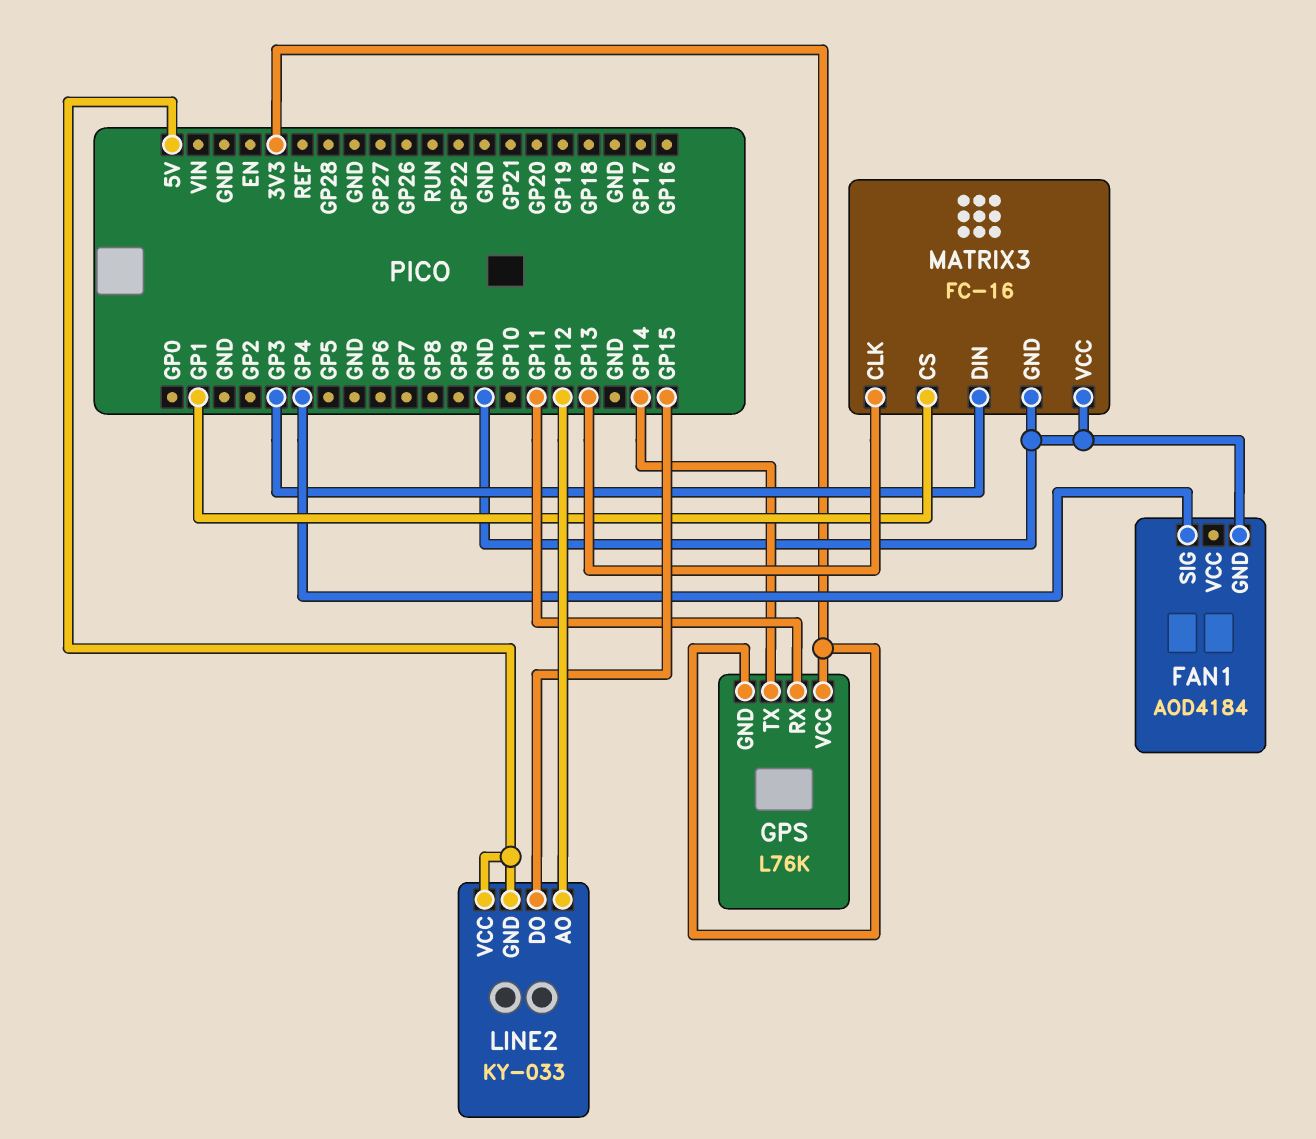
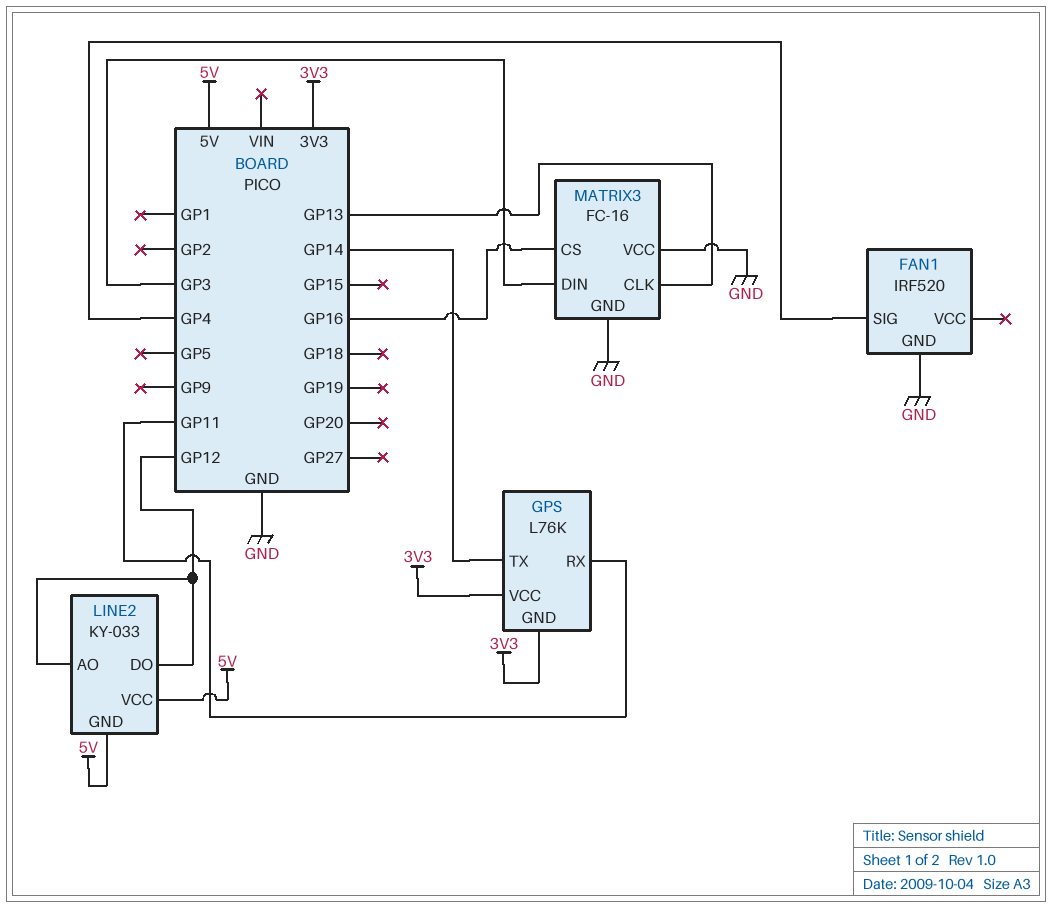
FAN1: AOD4184 -> IRF520
LINE2 pin DO: GP15 -> GP12
MATRIX3 pin CS: GP1 -> GP16

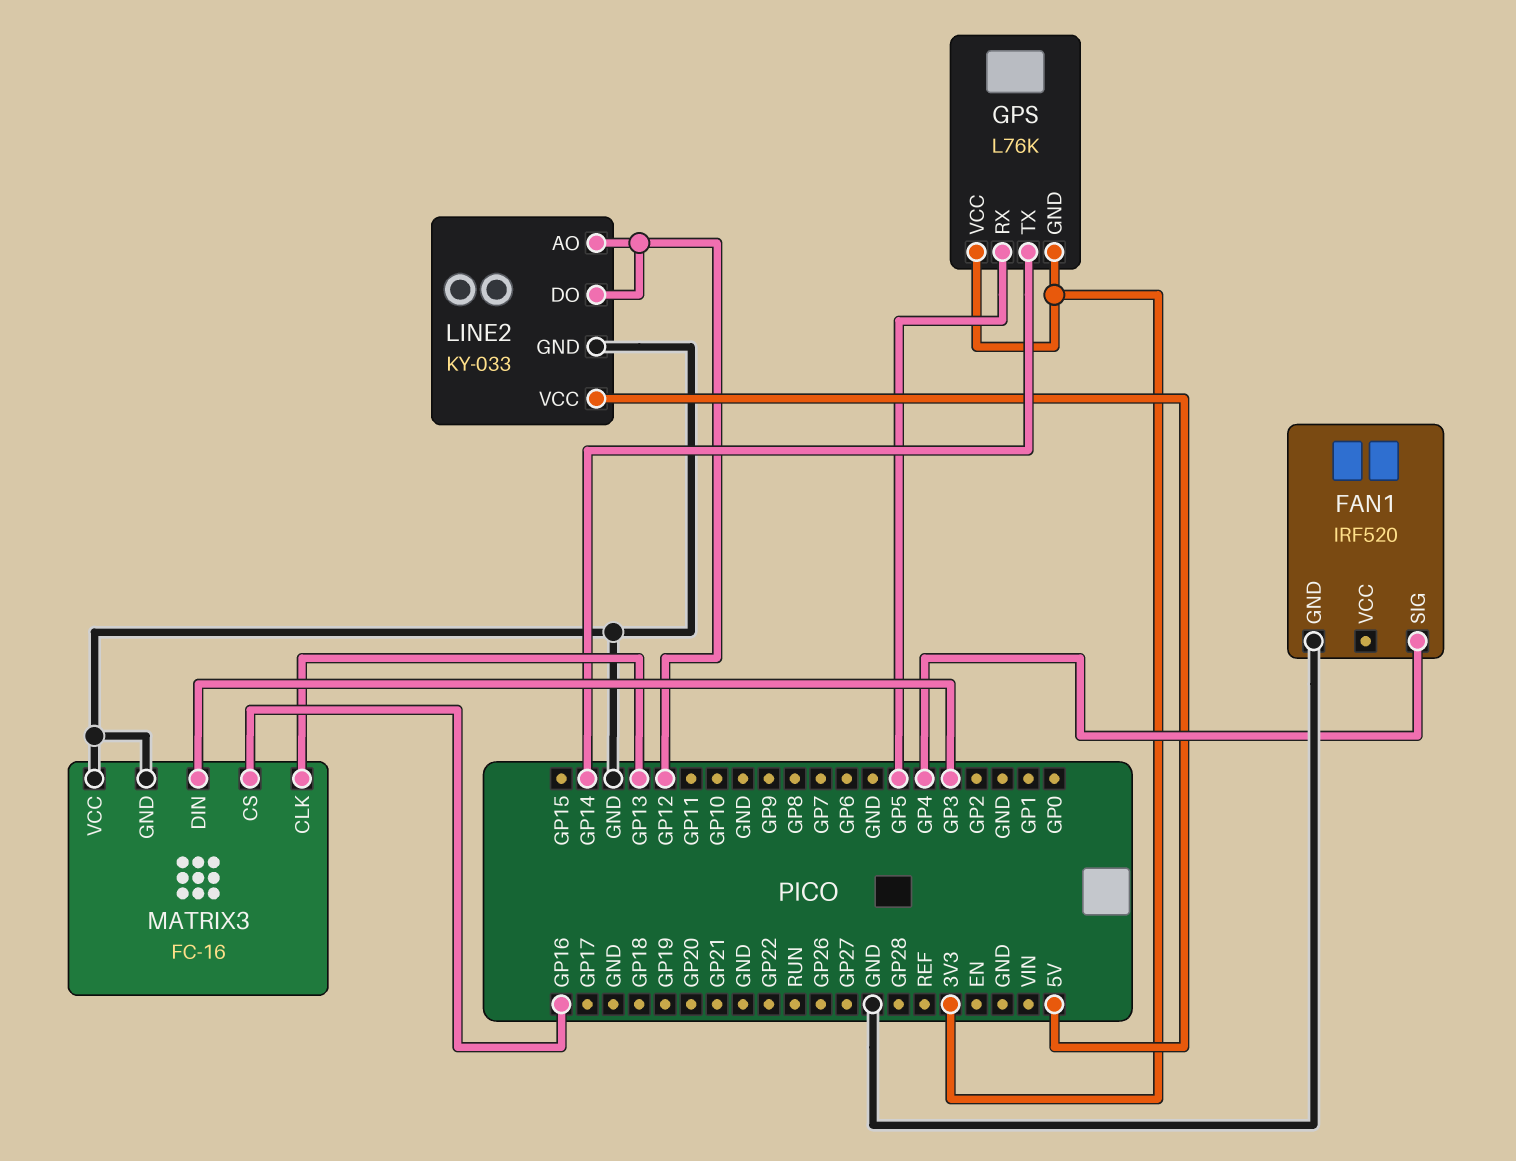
GPS pin RX: GP11 -> GP5
LINE2 pin GND: 5V -> GND

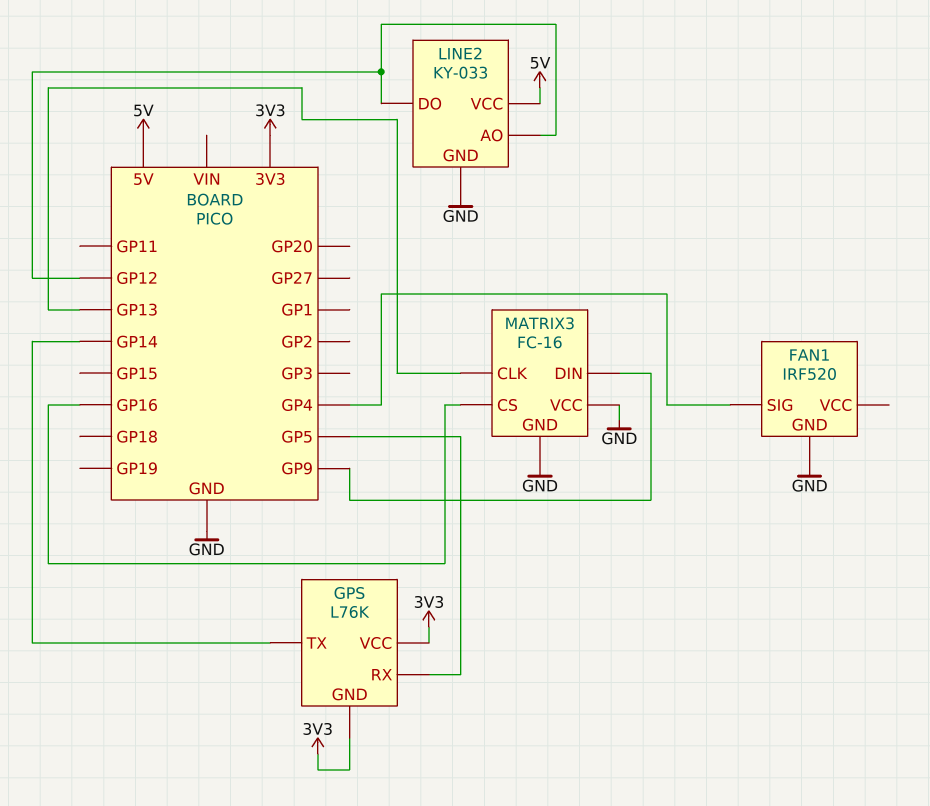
MATRIX3 pin DIN: GP3 -> GP9

